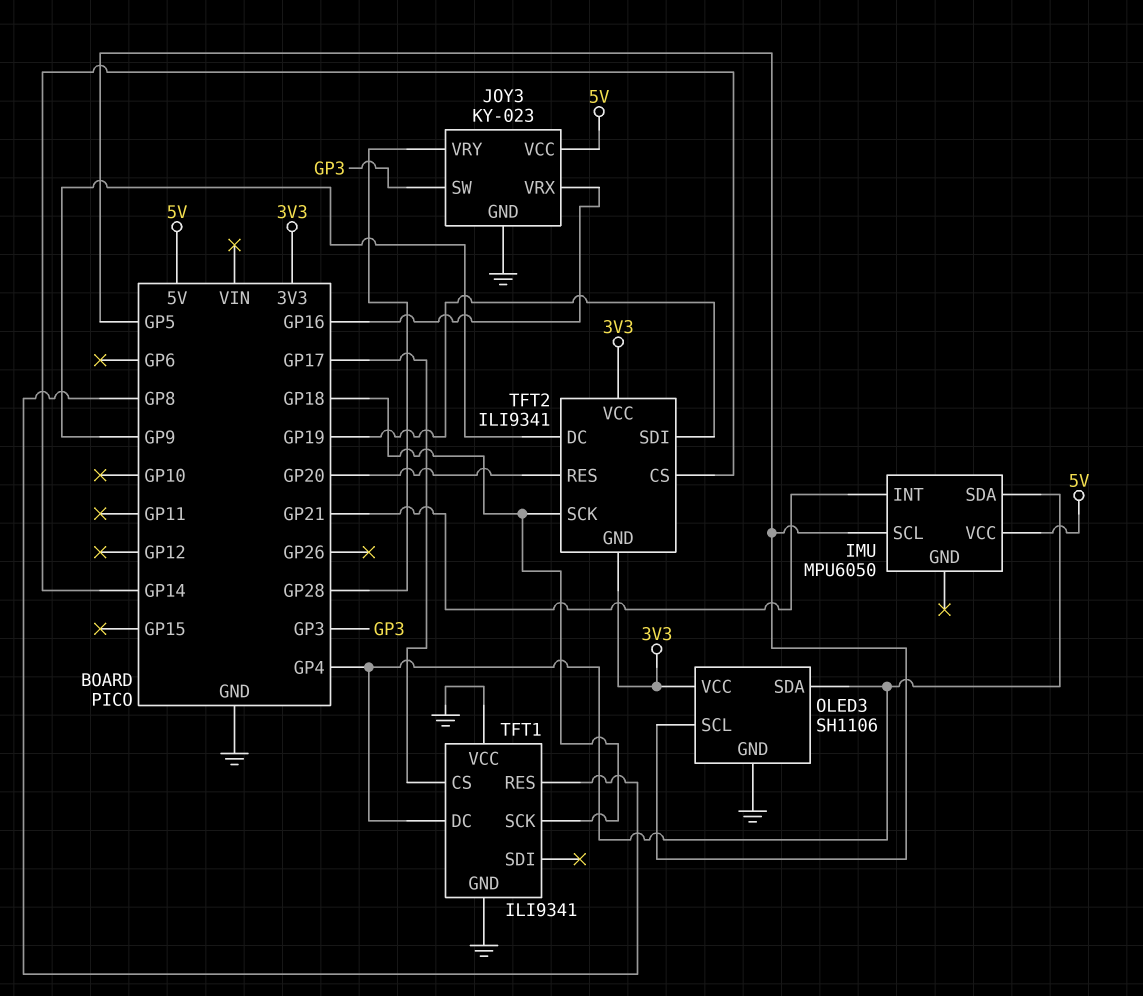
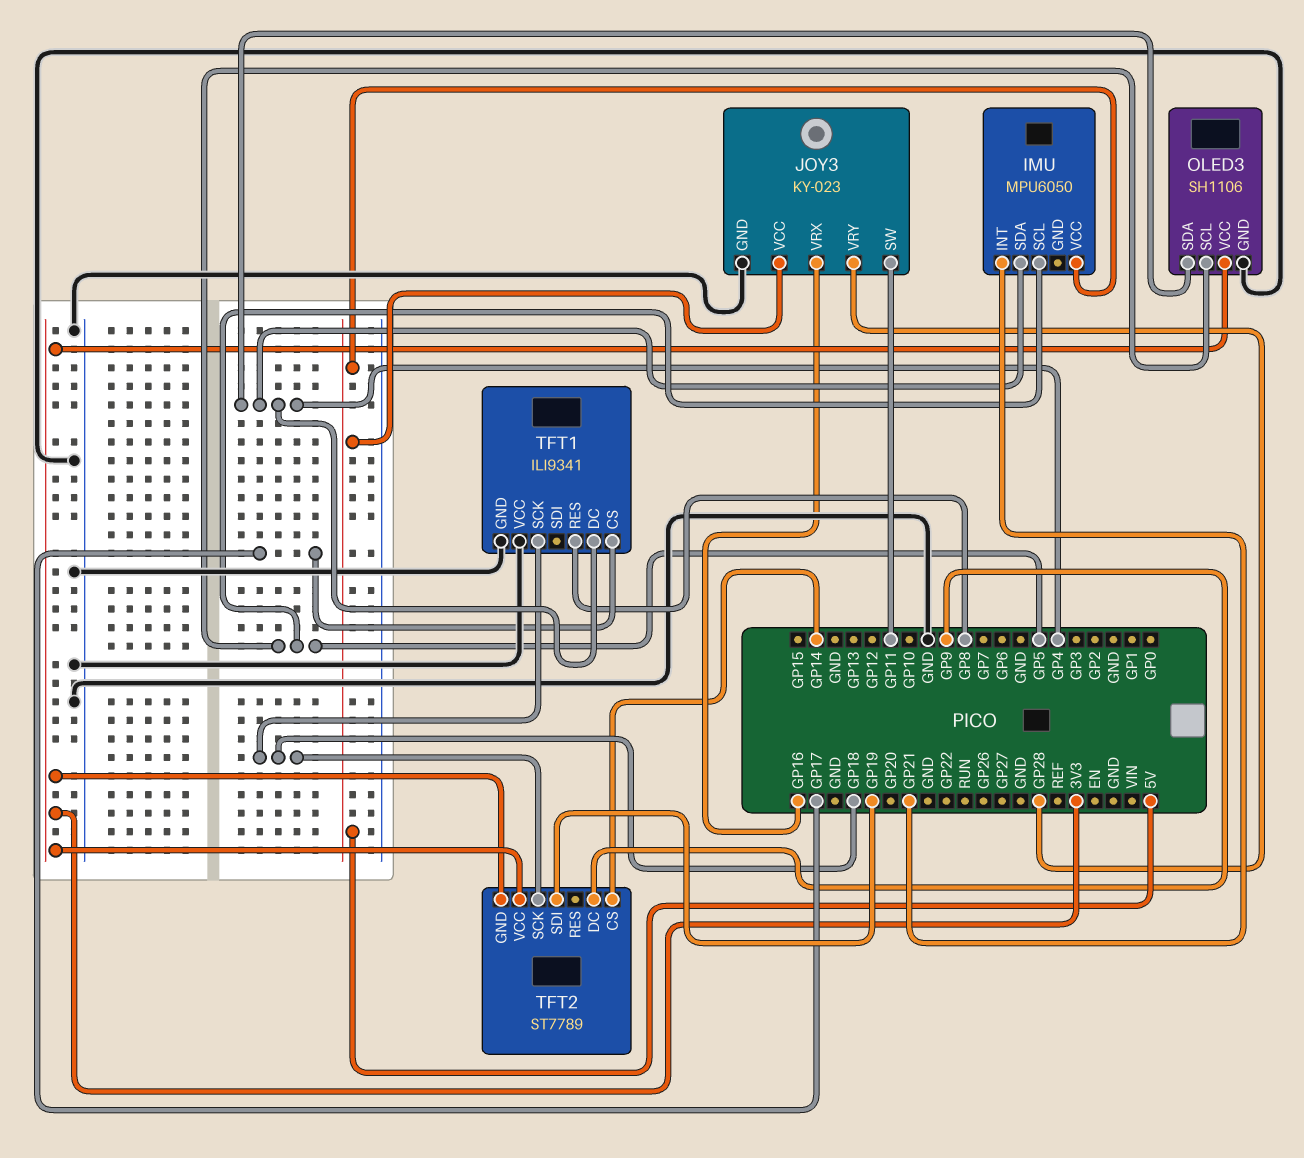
JOY3 pin SW: GP3 -> GP11
TFT2: ILI9341 -> ST7789
TFT2 pin RES: GP20 -> none

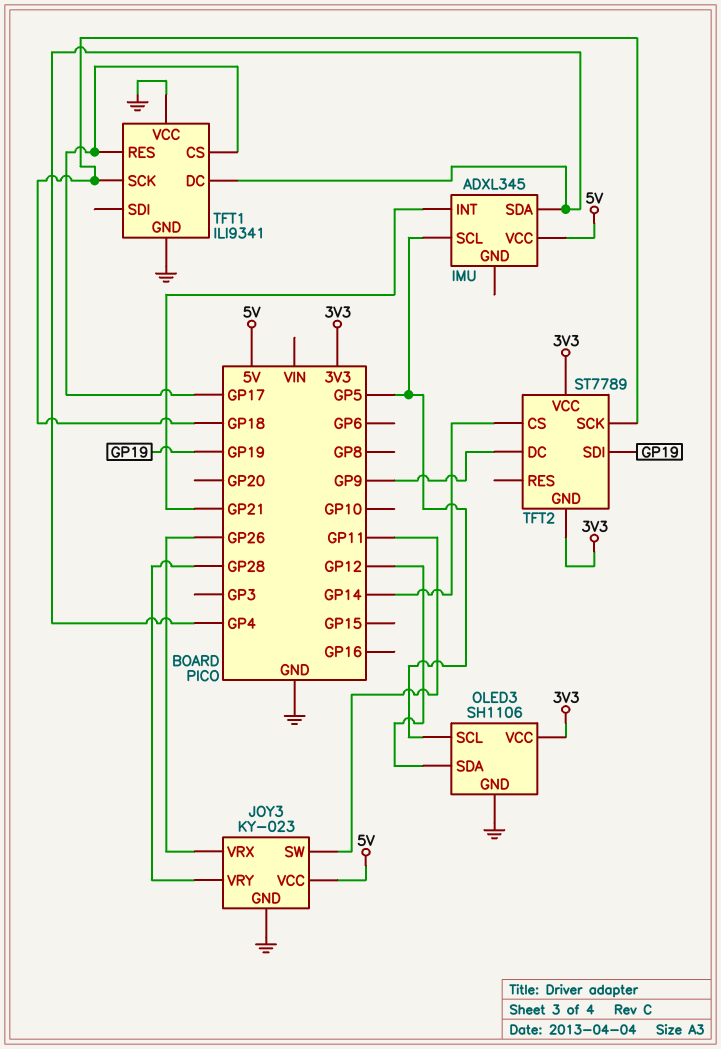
IMU: MPU6050 -> ADXL345
JOY3 pin VRX: GP16 -> GP26
OLED3 pin SDA: GP4 -> GP12
TFT1 pin RES: GP8 -> GP17

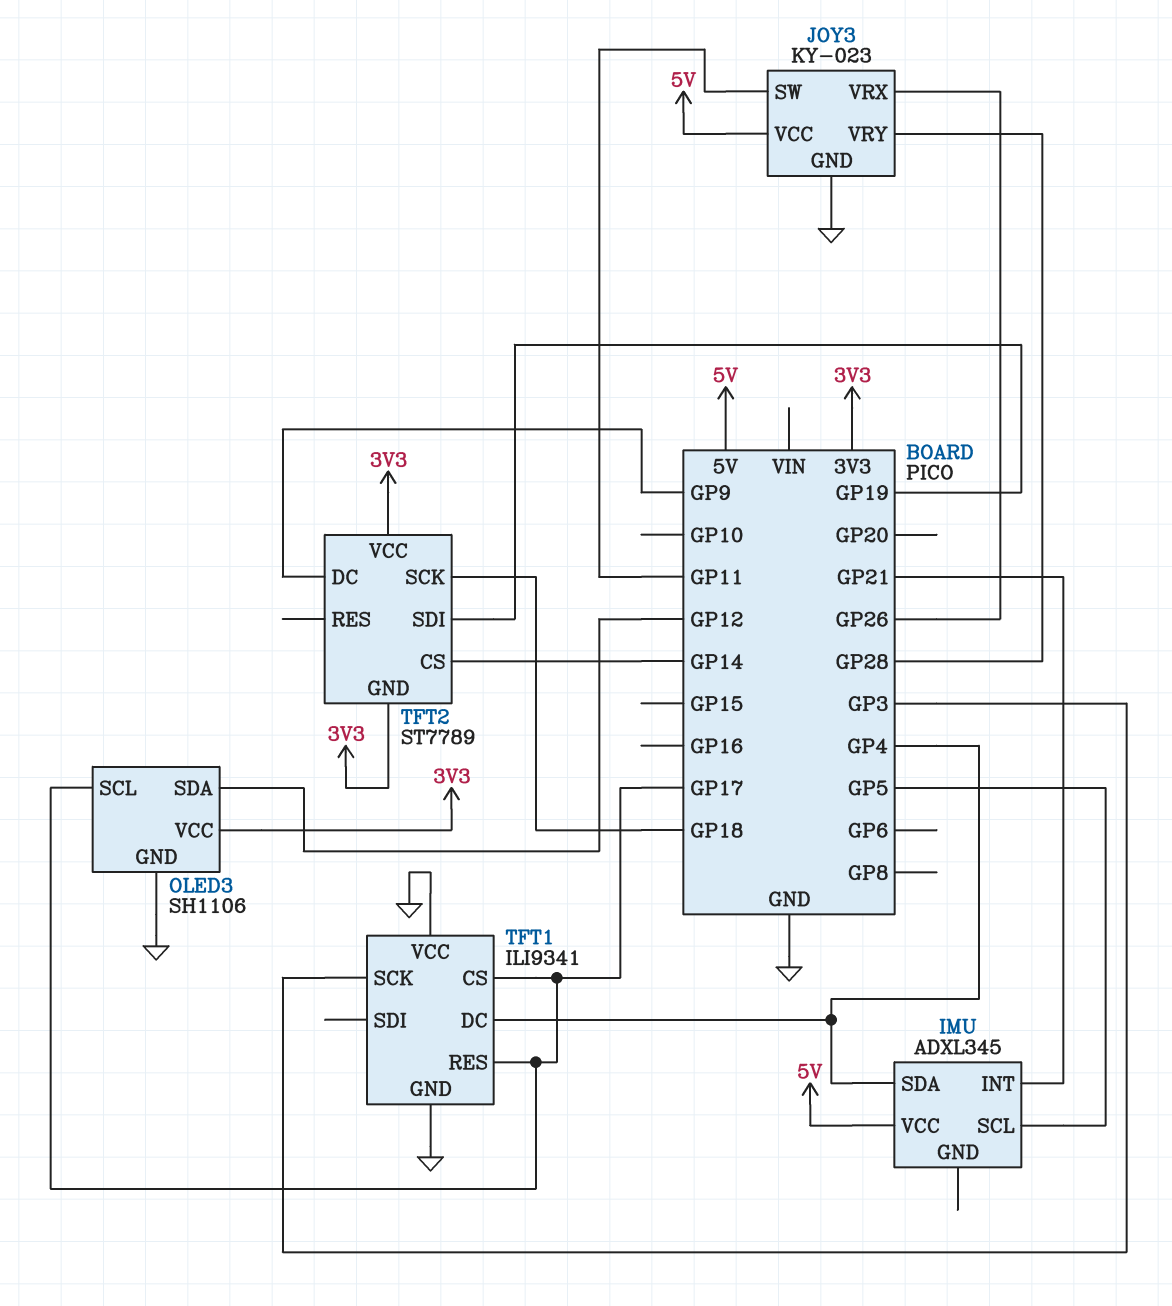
OLED3 pin SCL: GP5 -> GP17
TFT1 pin SCK: GP18 -> GP3

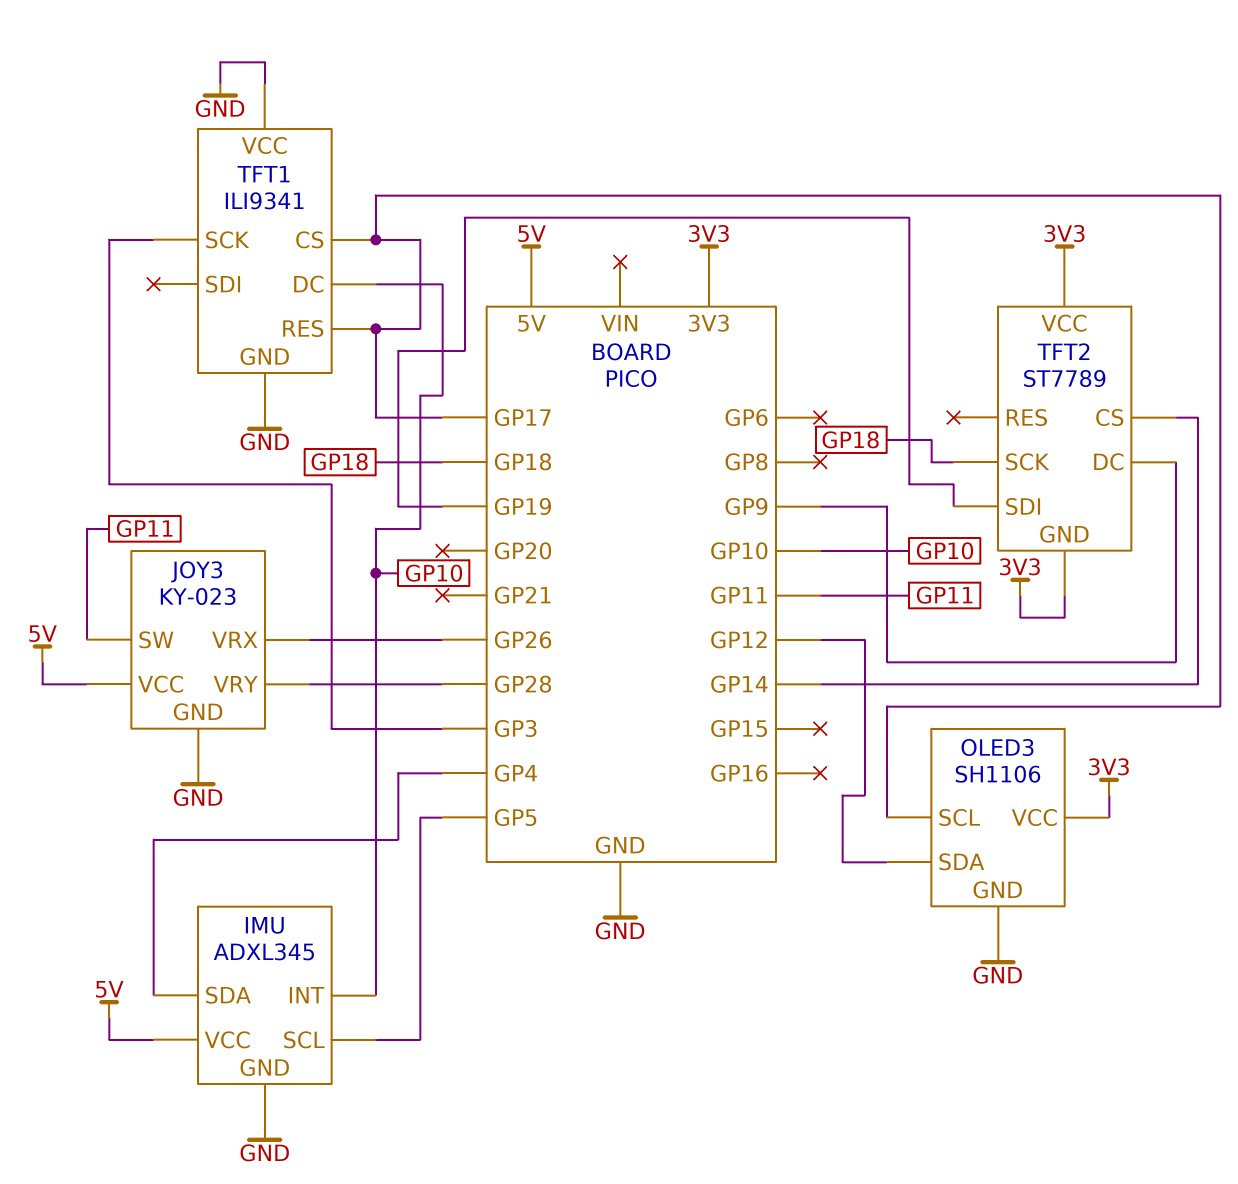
IMU pin GND: none -> GND
IMU pin INT: GP21 -> GP10
TFT1 pin DC: GP4 -> GP10

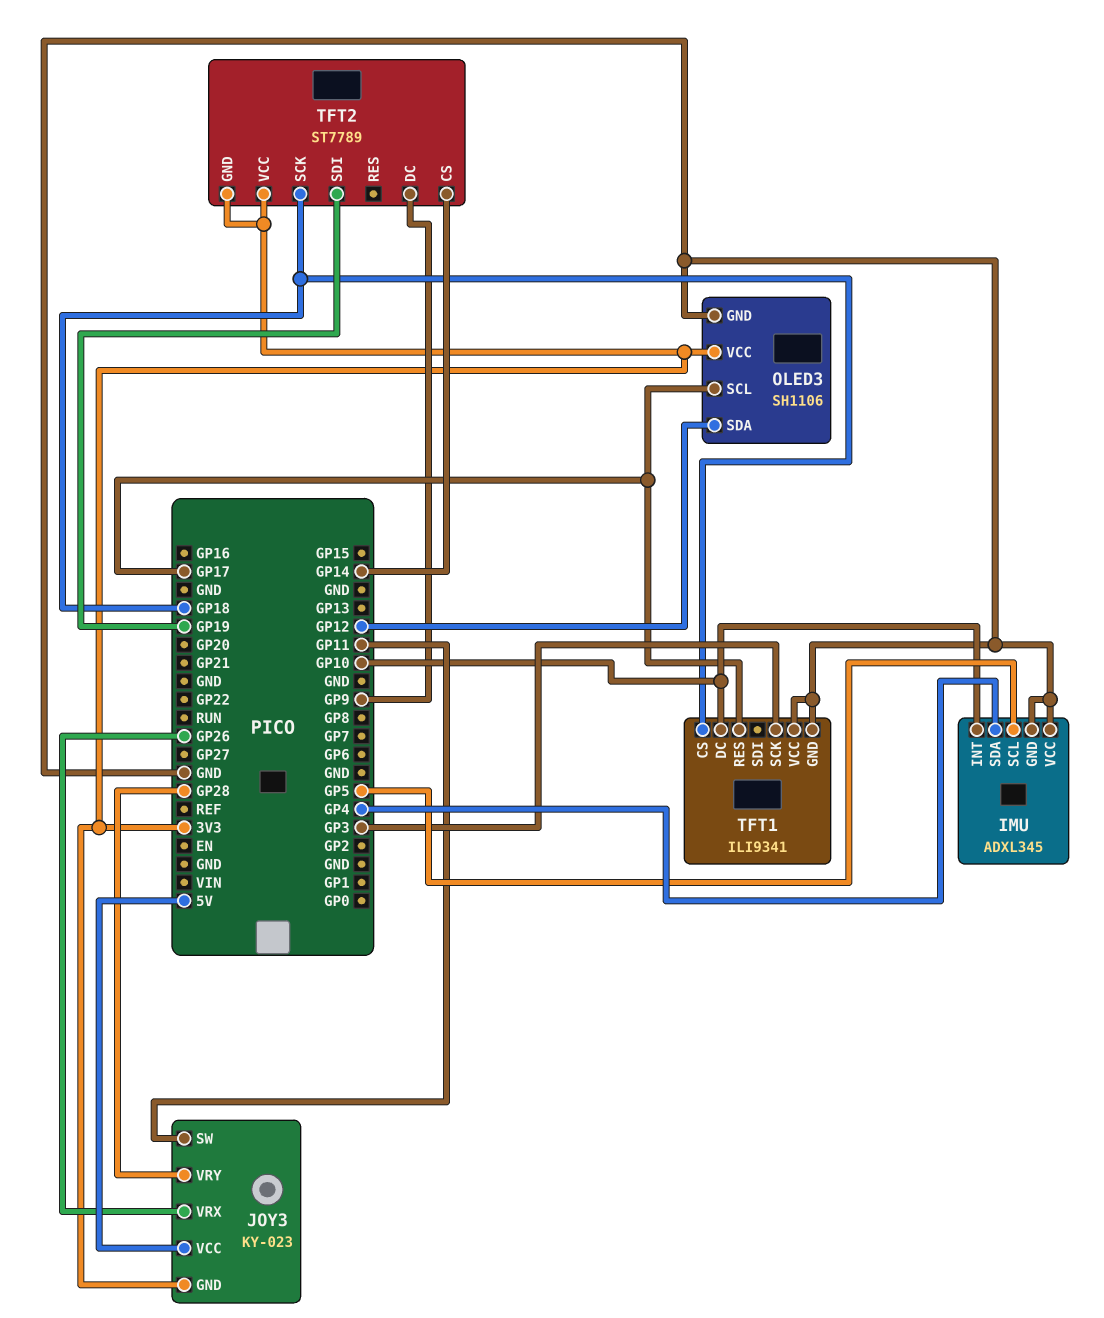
IMU pin VCC: 5V -> GND
JOY3 pin GND: GND -> 3V3
TFT1 pin CS: GP17 -> GP18

